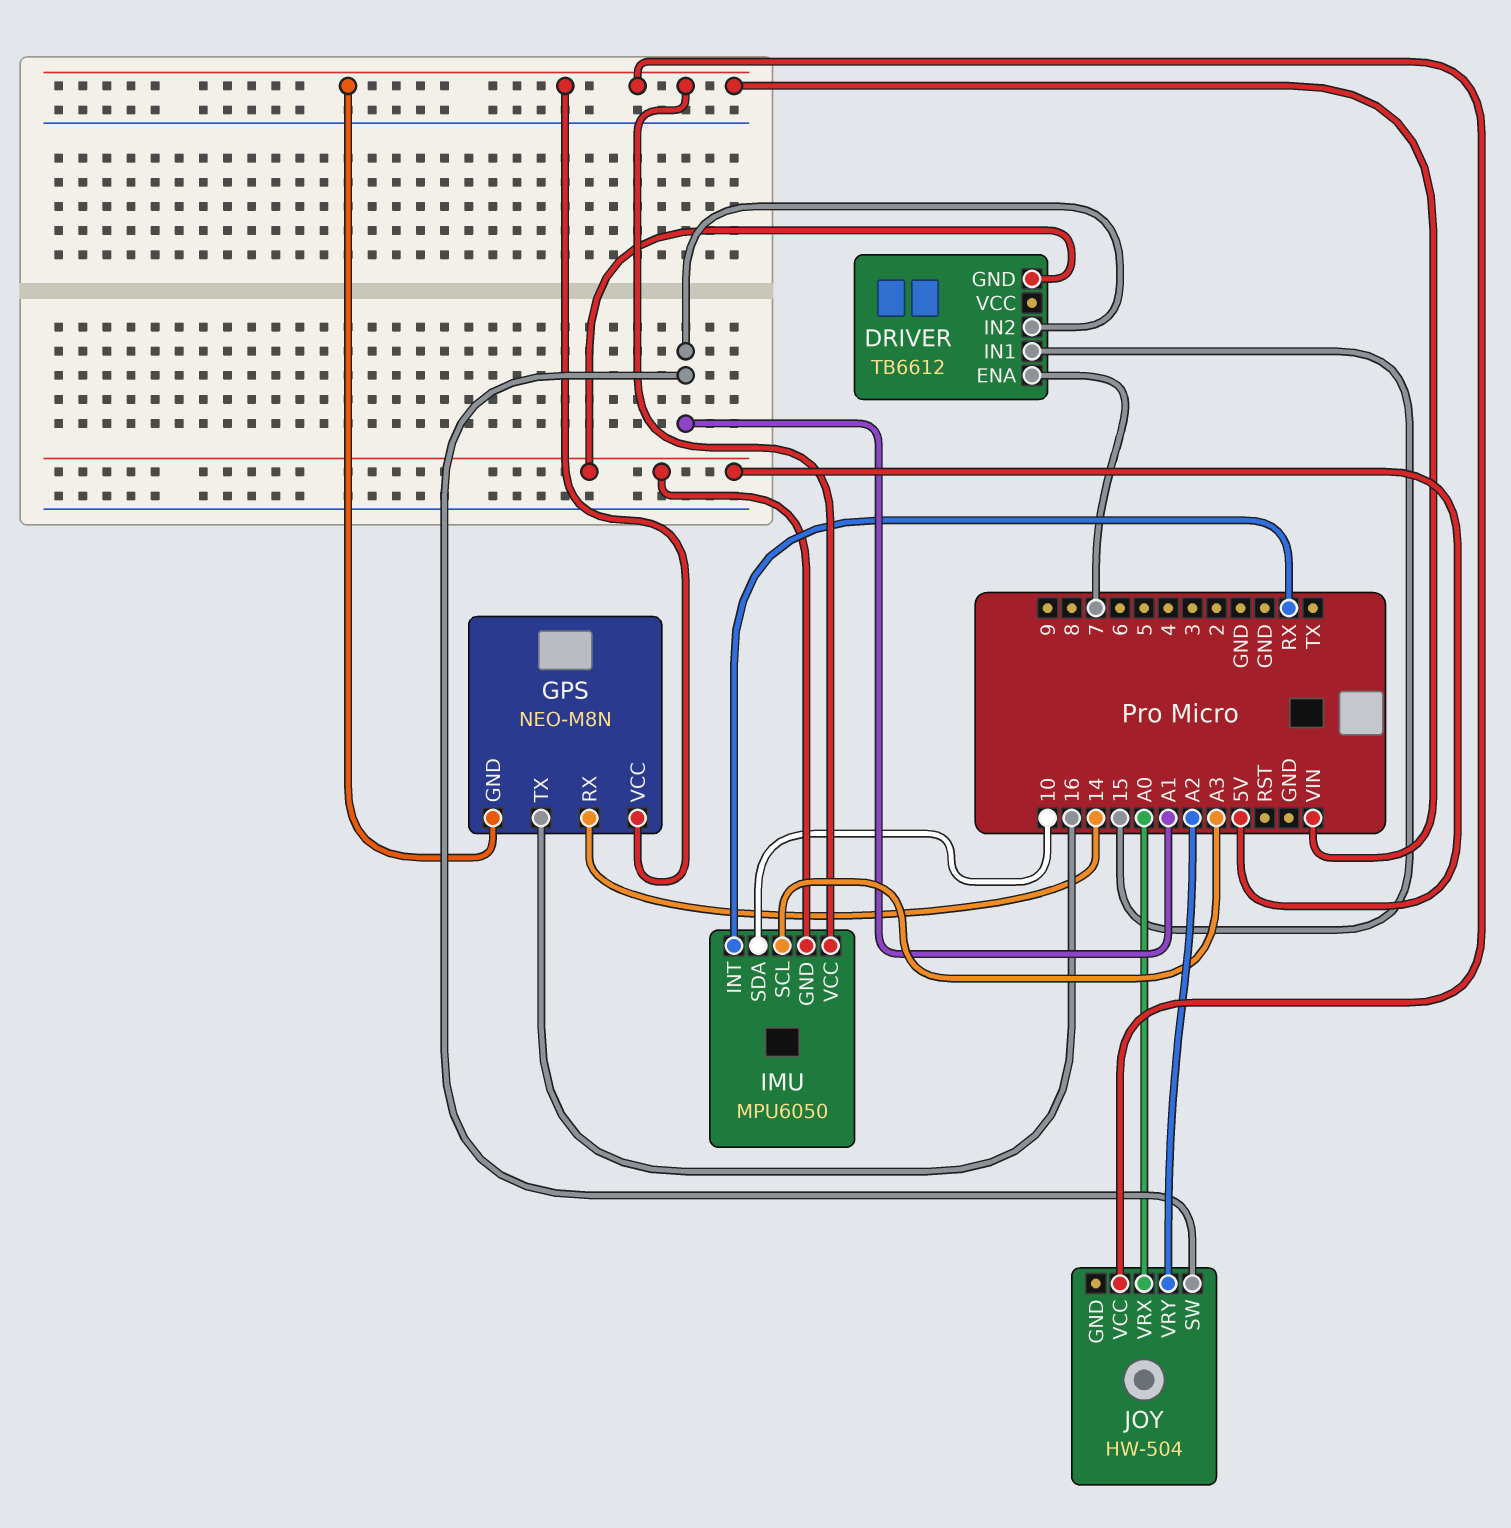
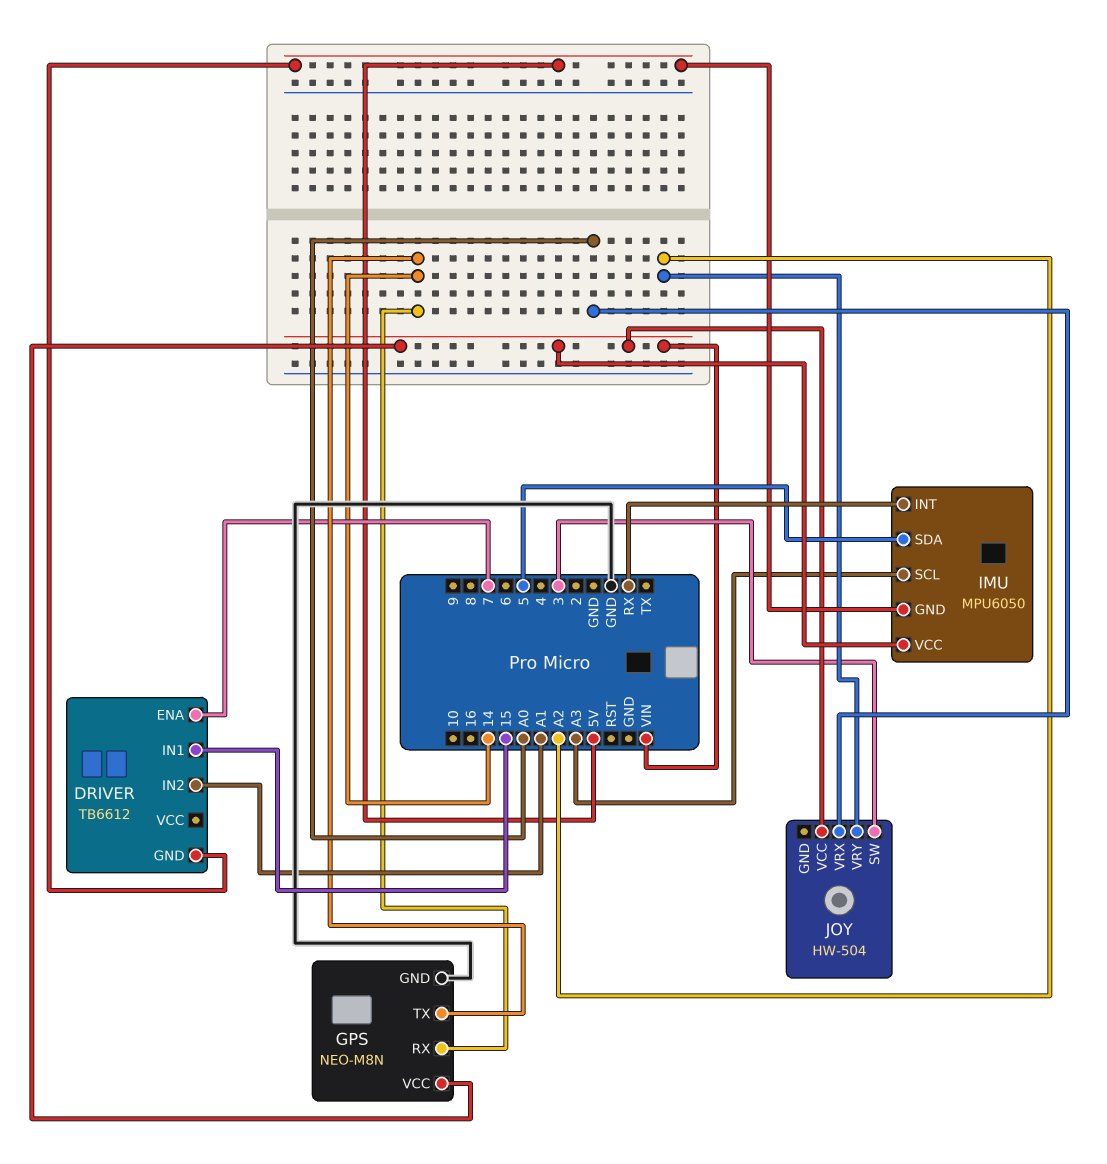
GPS pin GND: VIN -> GND
GPS pin TX: 16 -> 14
IMU pin SDA: 10 -> 5
JOY pin SW: A1 -> 3

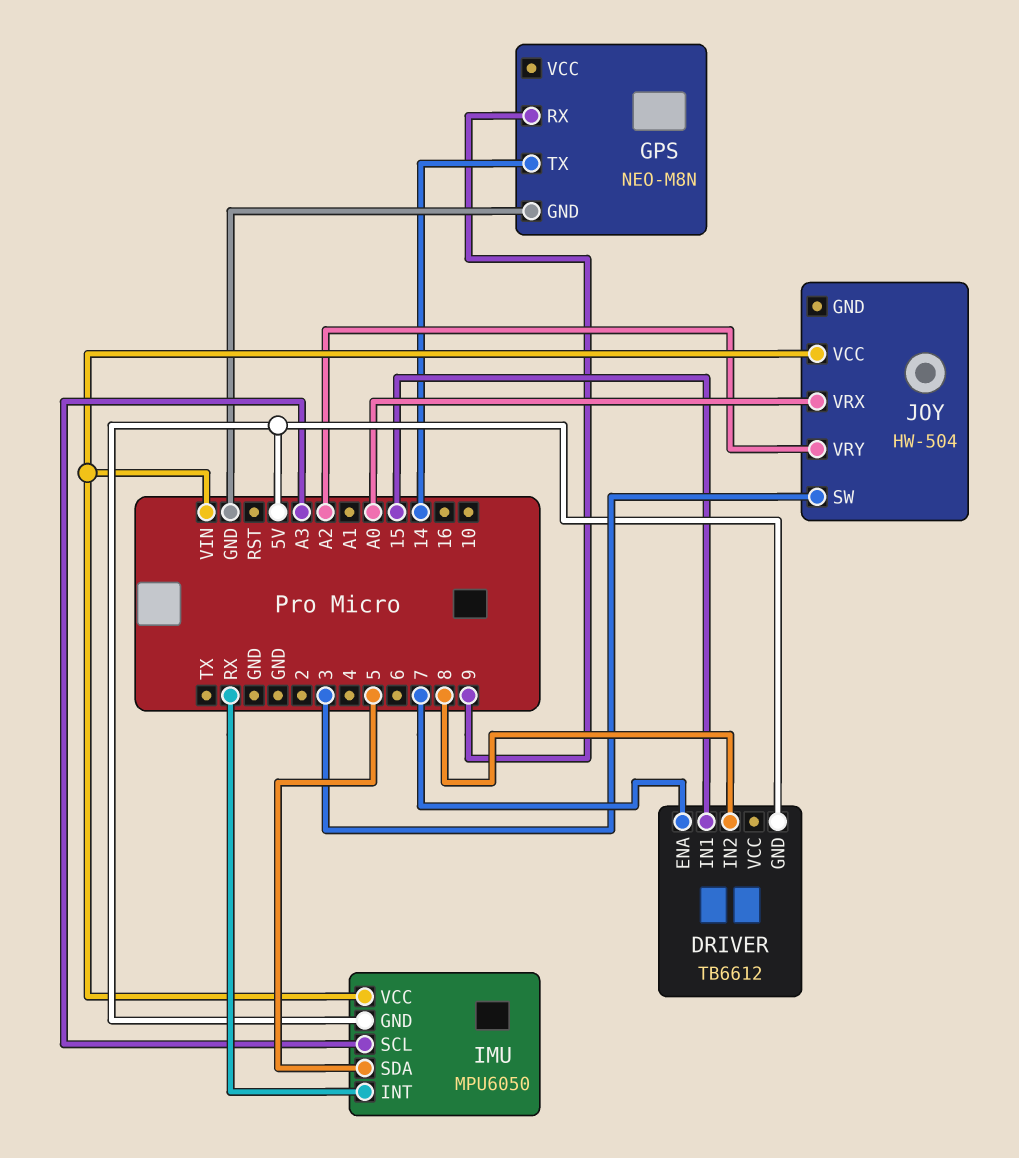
DRIVER pin IN2: A1 -> 8
GPS pin RX: 14 -> 9
GPS pin VCC: VIN -> none

